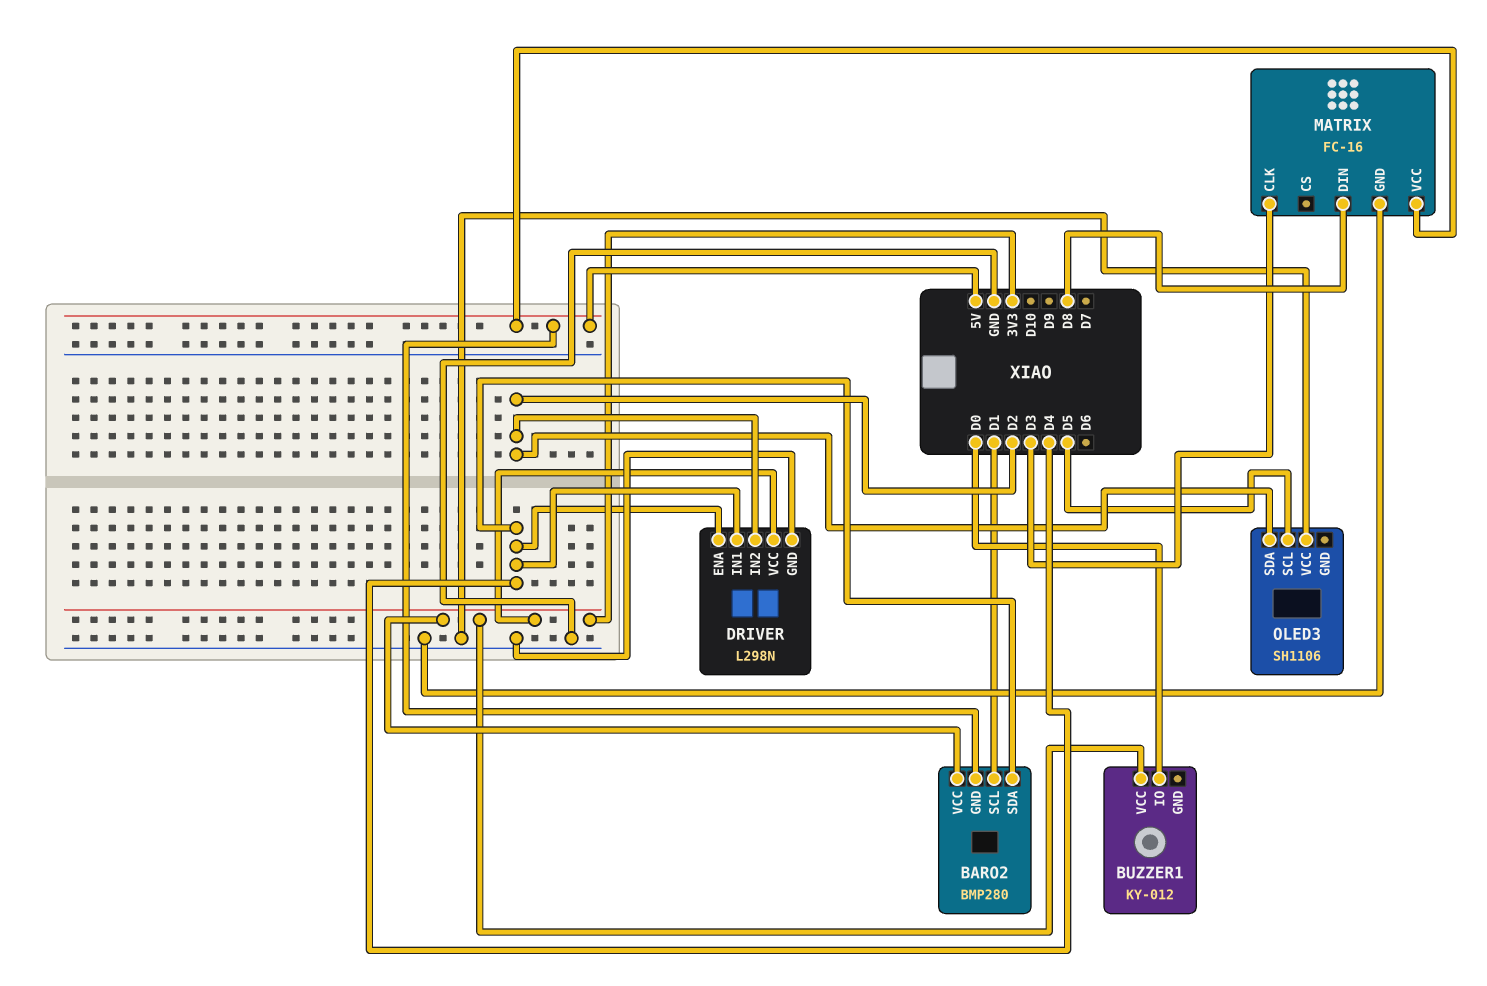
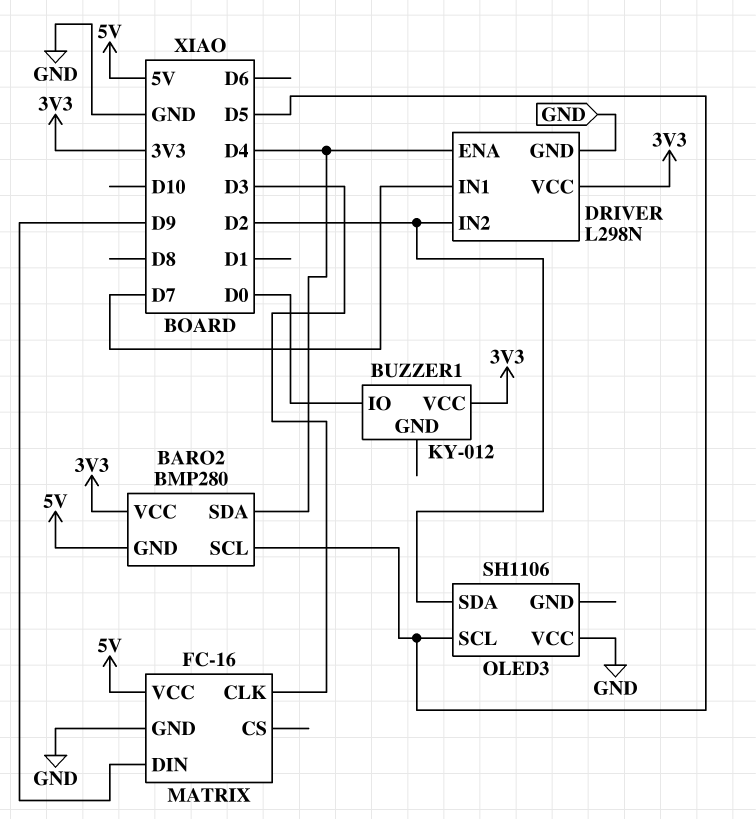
BARO2 pin SCL: D1 -> D5
DRIVER pin IN1: D4 -> D7
MATRIX pin DIN: D8 -> D9

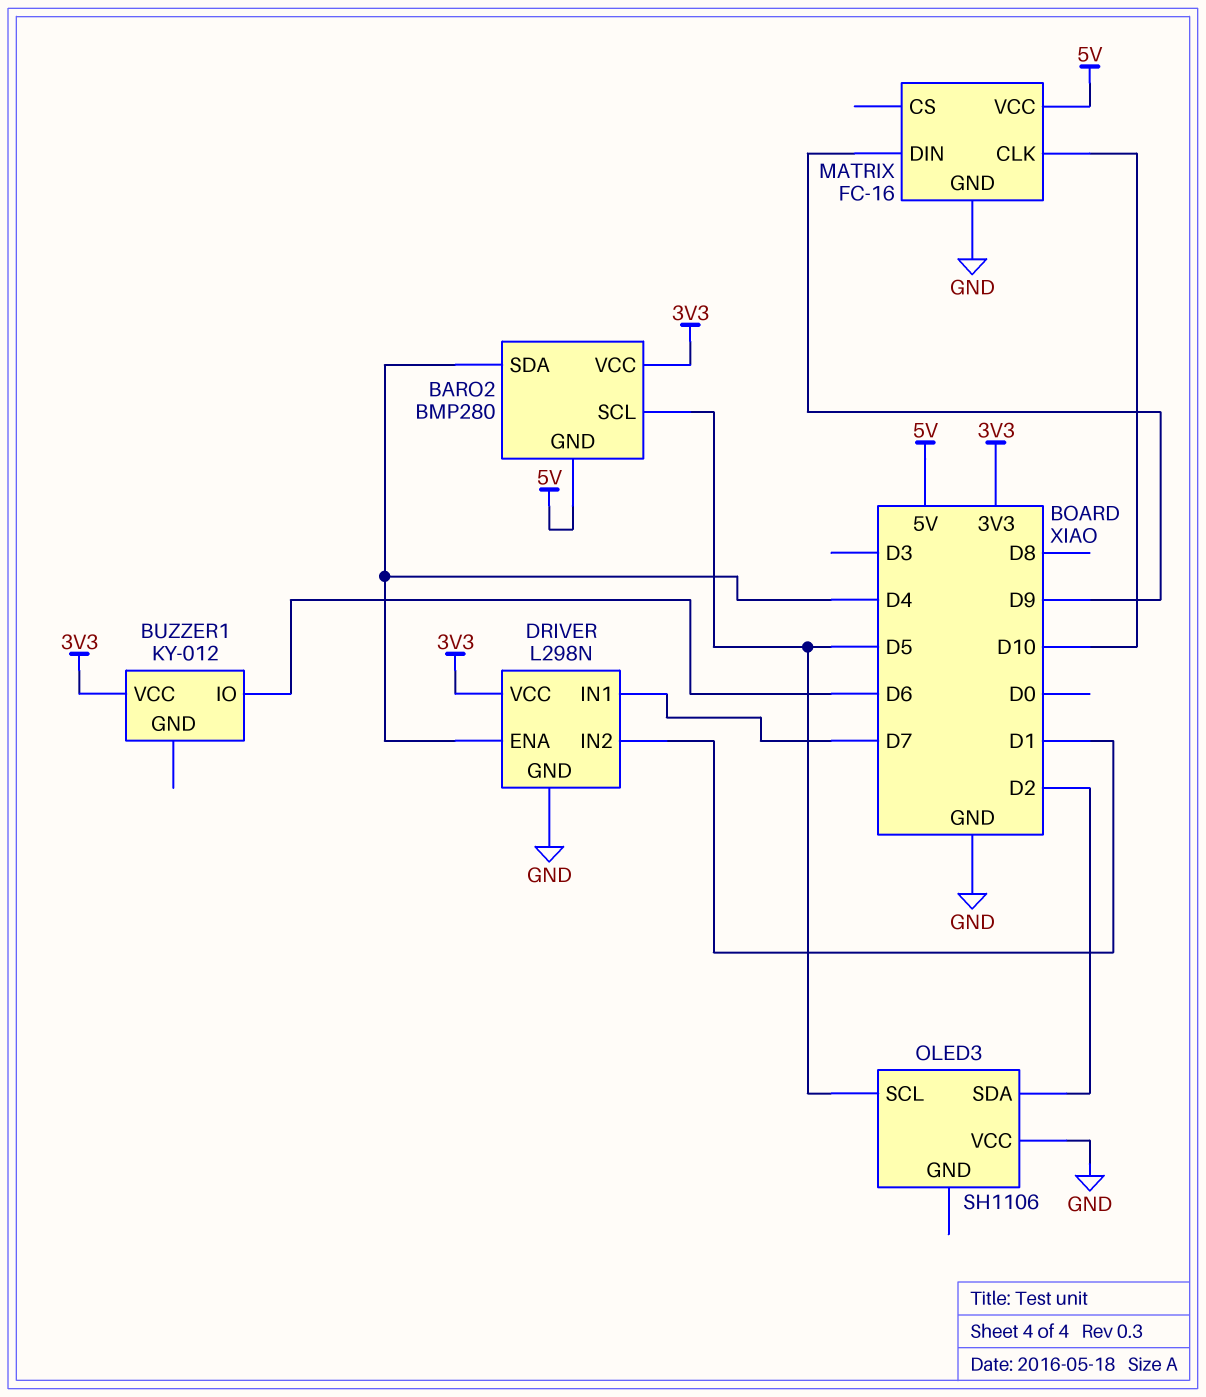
BUZZER1 pin IO: D0 -> D6
DRIVER pin IN2: D2 -> D1
MATRIX pin CLK: D3 -> D10

